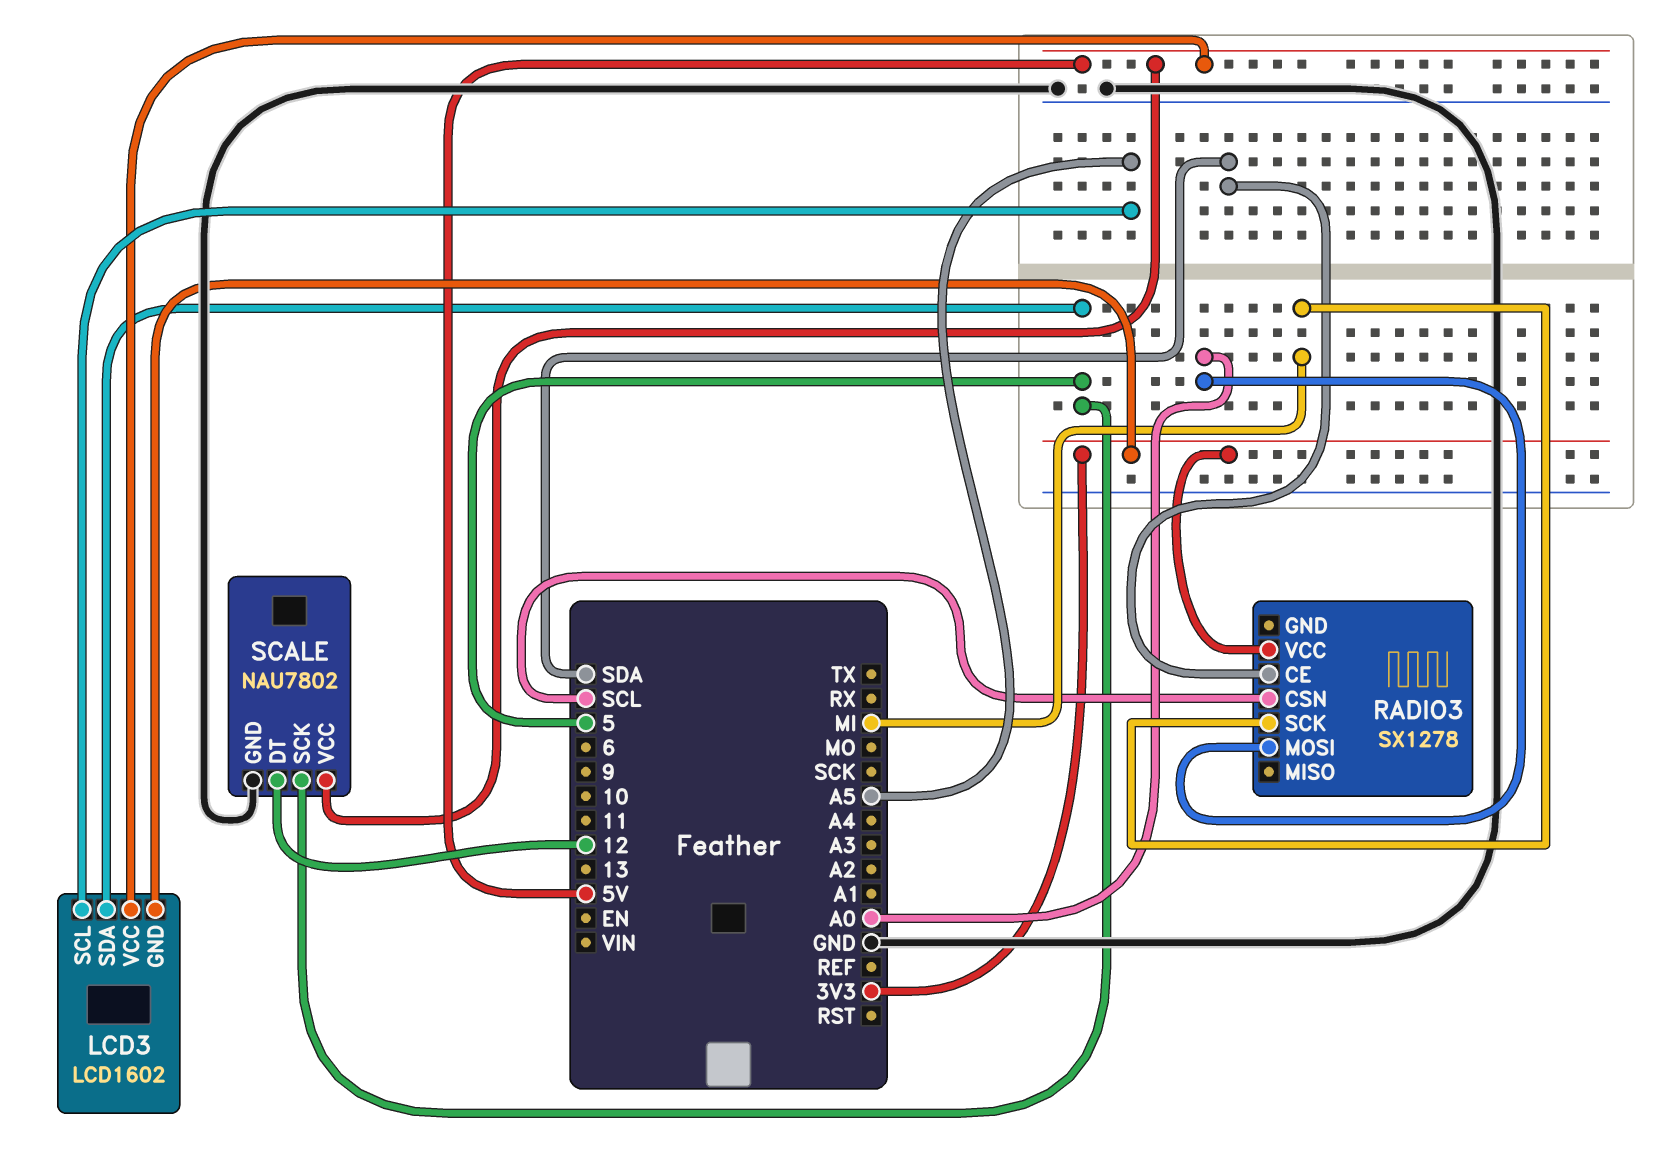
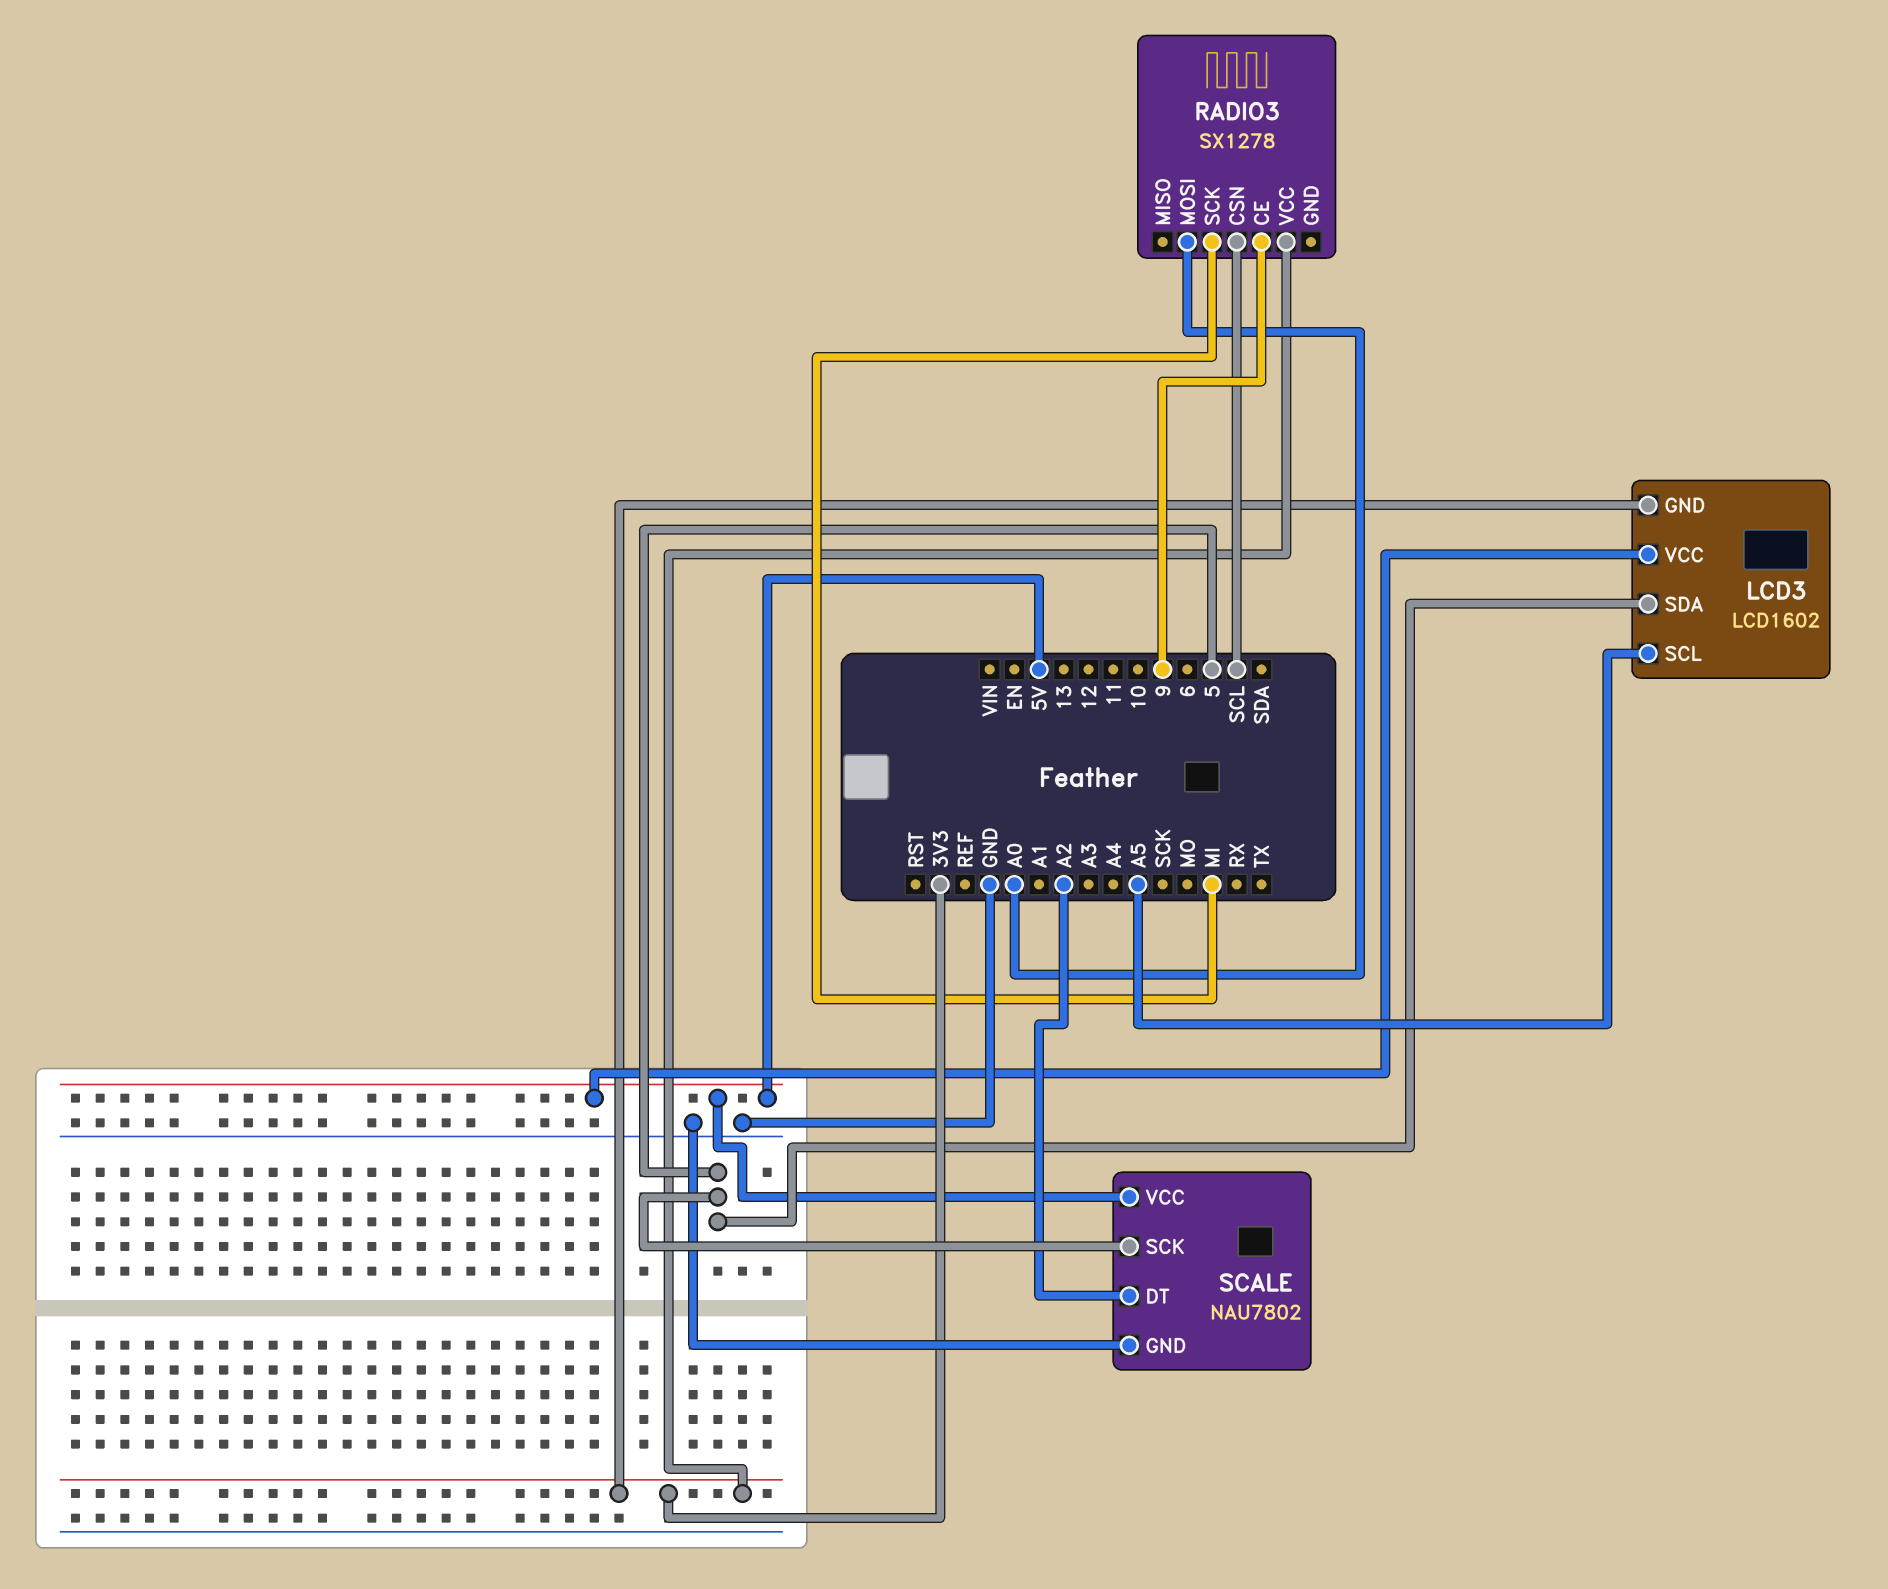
RADIO3 pin CE: SDA -> 9
SCALE pin DT: 12 -> A2

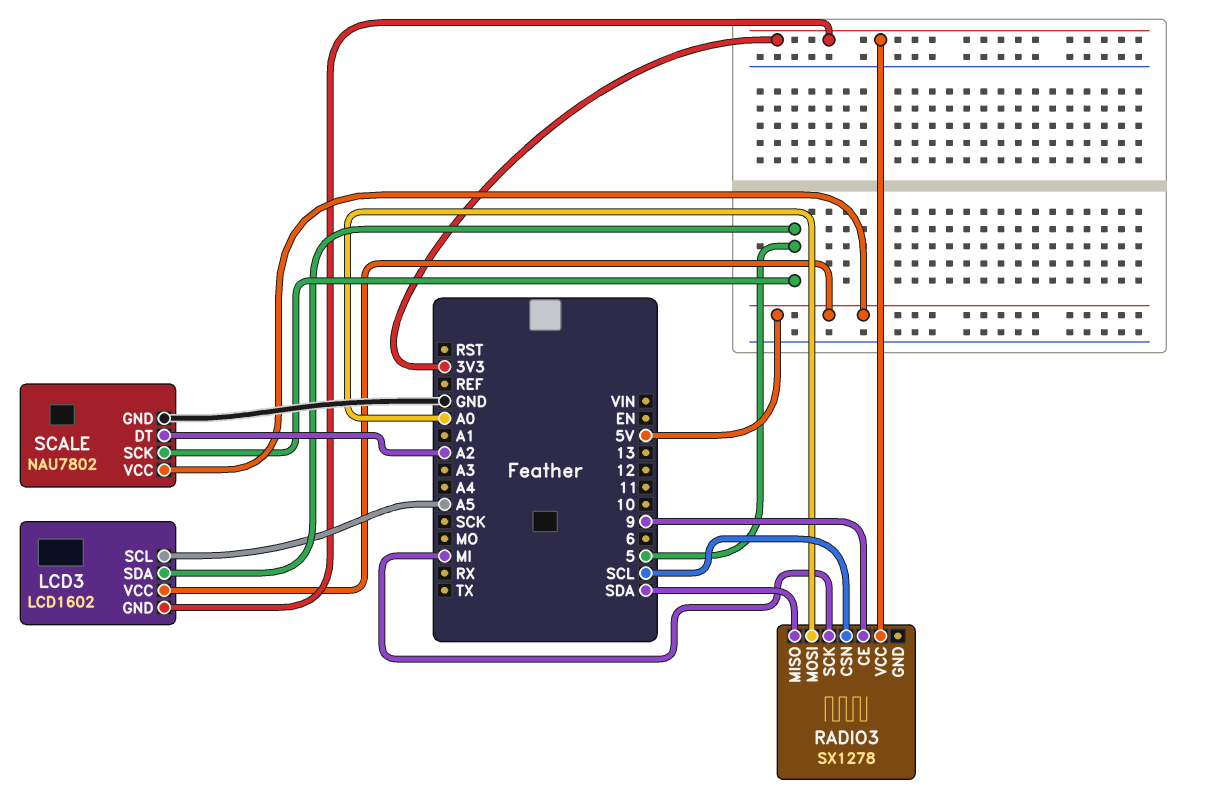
RADIO3 pin MISO: none -> SDA

